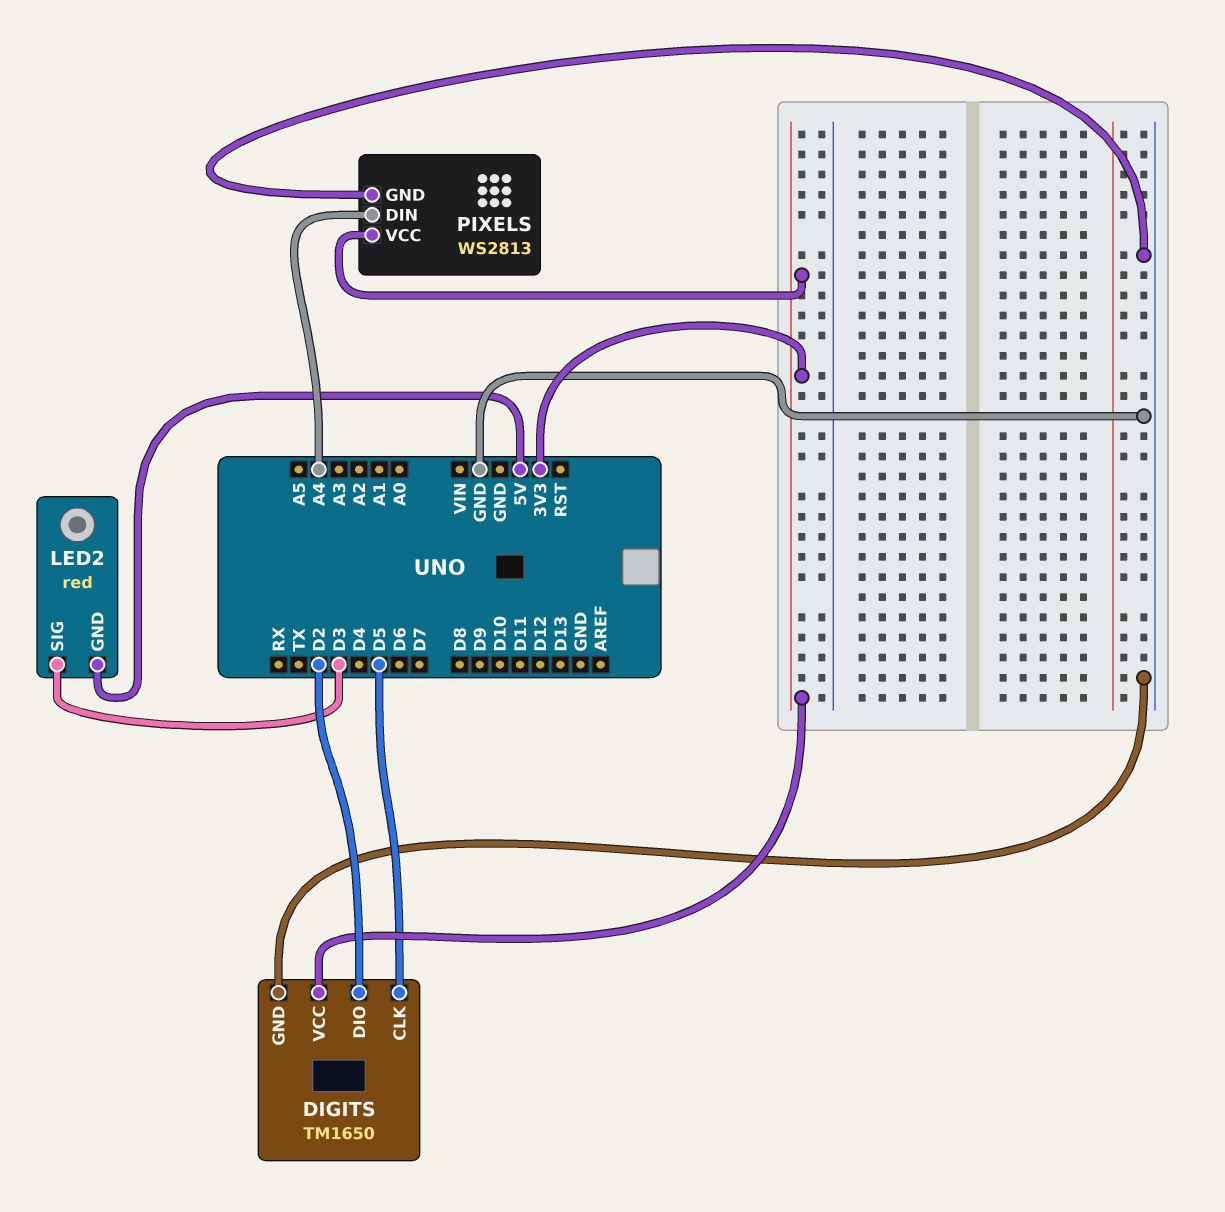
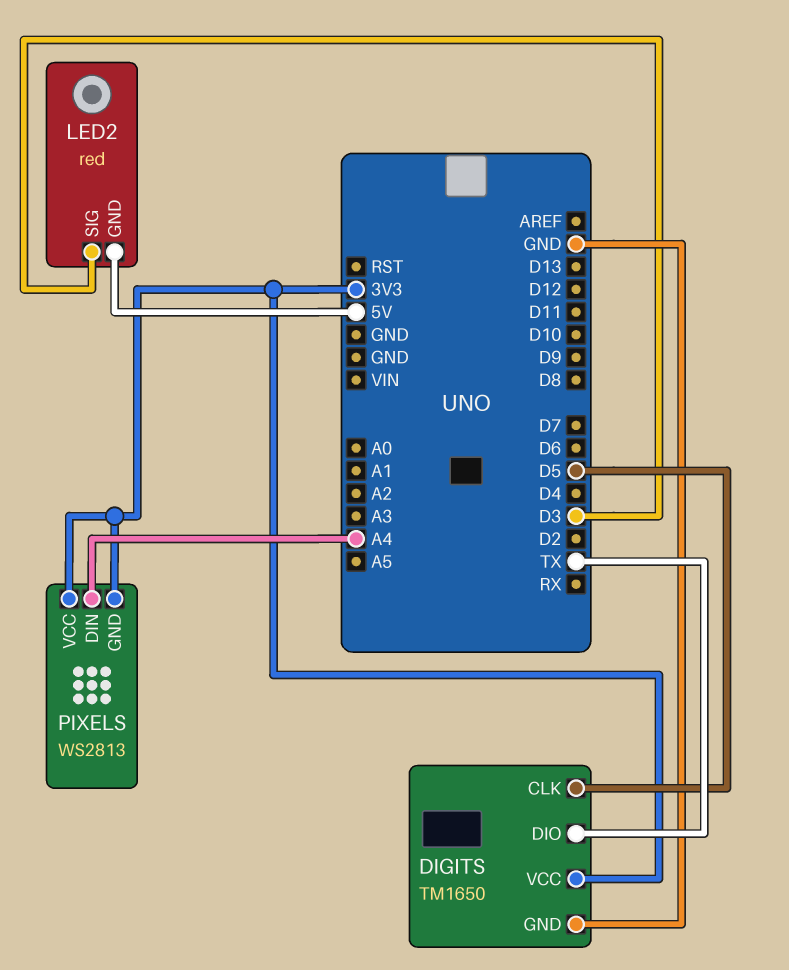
DIGITS pin DIO: D2 -> TX
PIXELS pin GND: GND -> 3V3

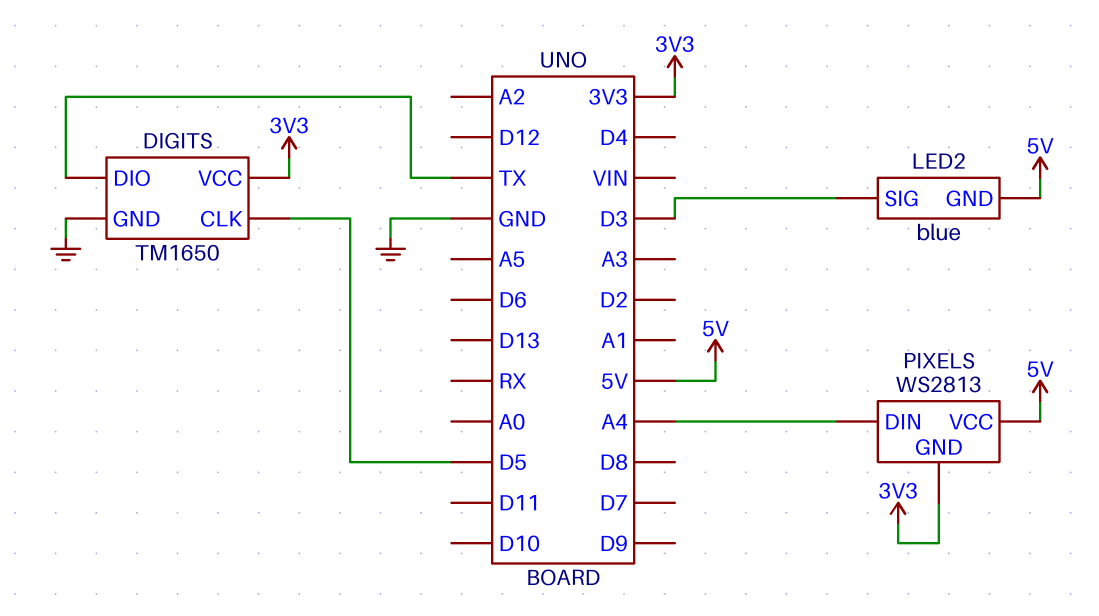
LED2: red -> blue
PIXELS pin VCC: 3V3 -> 5V

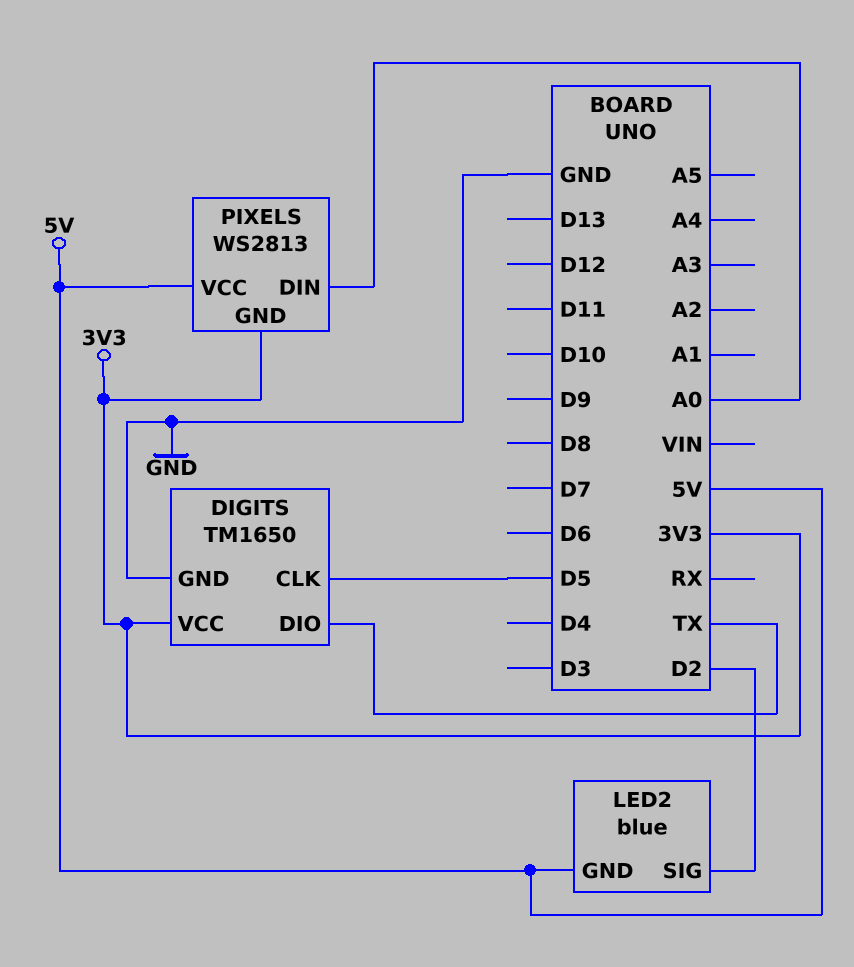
LED2 pin SIG: D3 -> D2
PIXELS pin DIN: A4 -> A0

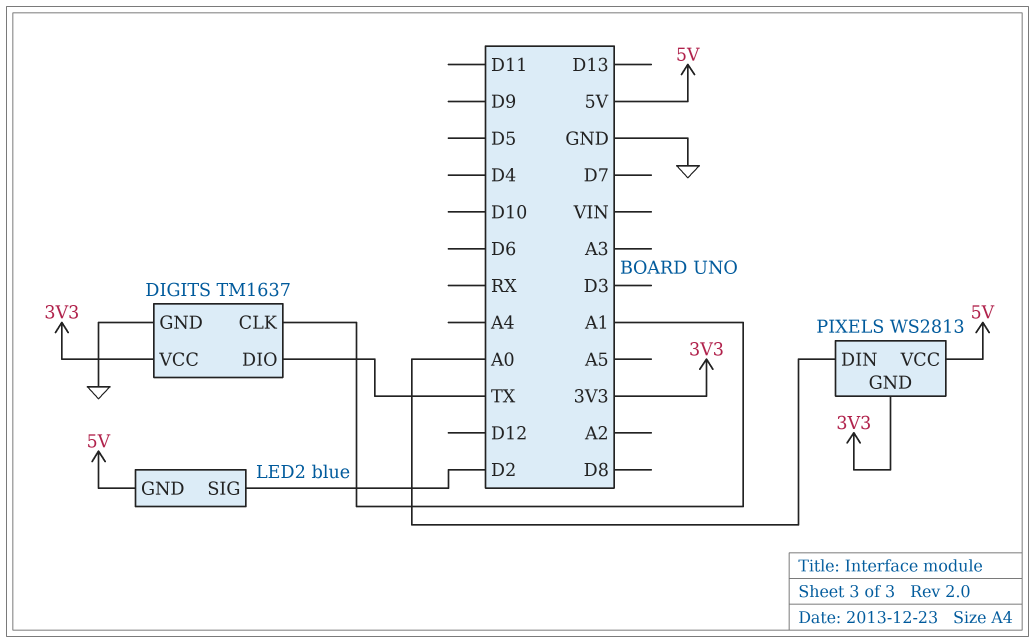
DIGITS: TM1650 -> TM1637
DIGITS pin CLK: D5 -> A1

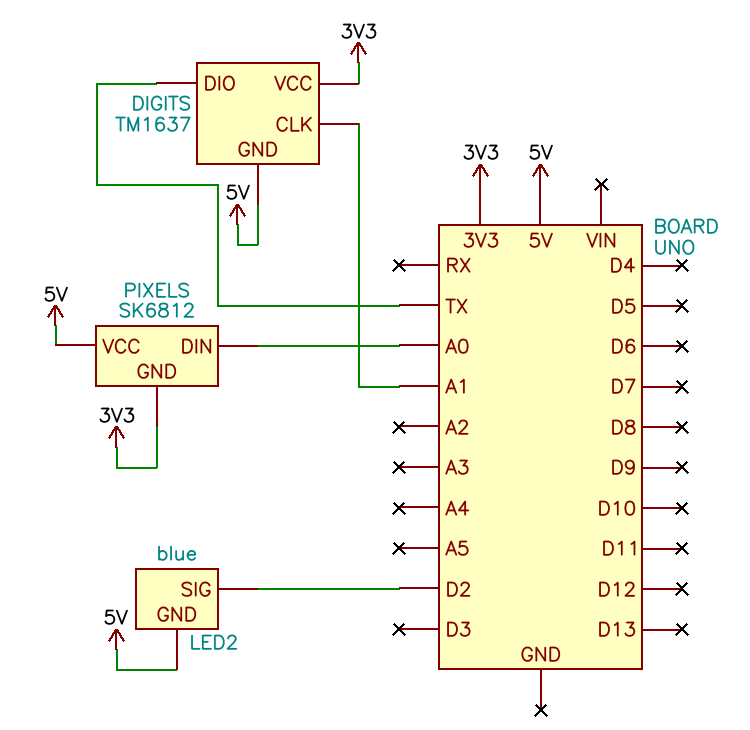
DIGITS pin GND: GND -> 5V
PIXELS: WS2813 -> SK6812

